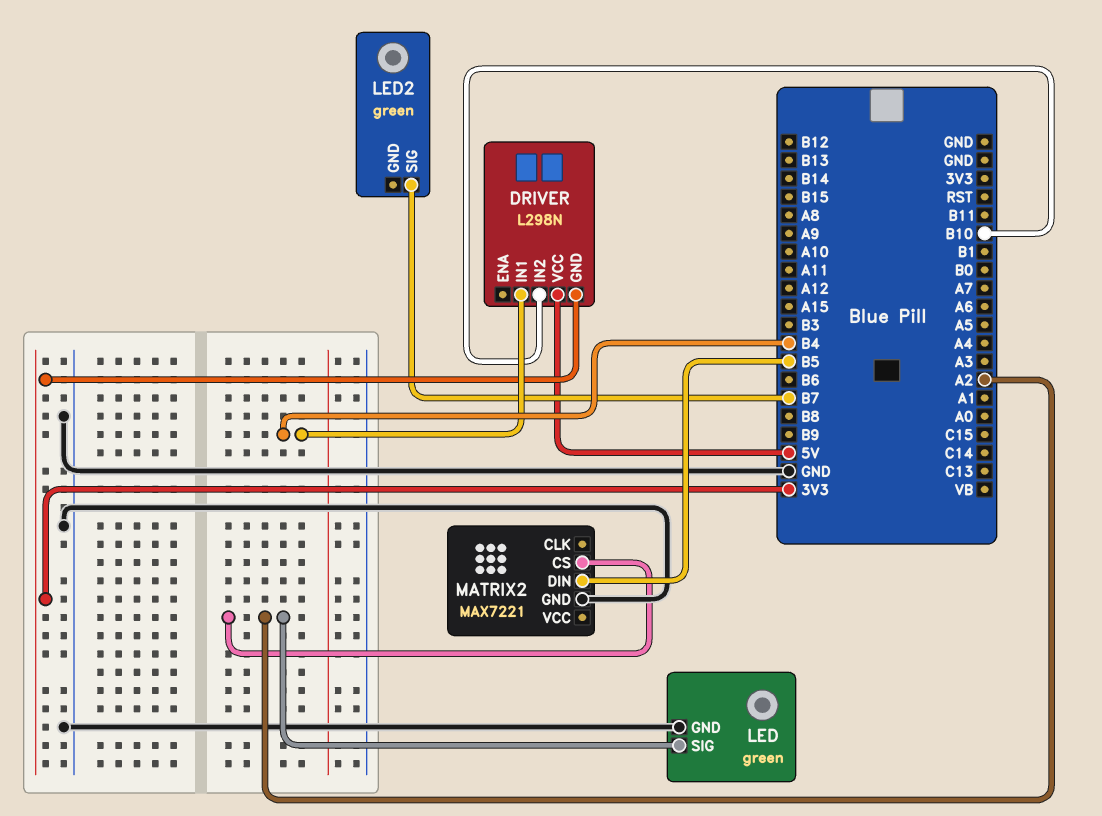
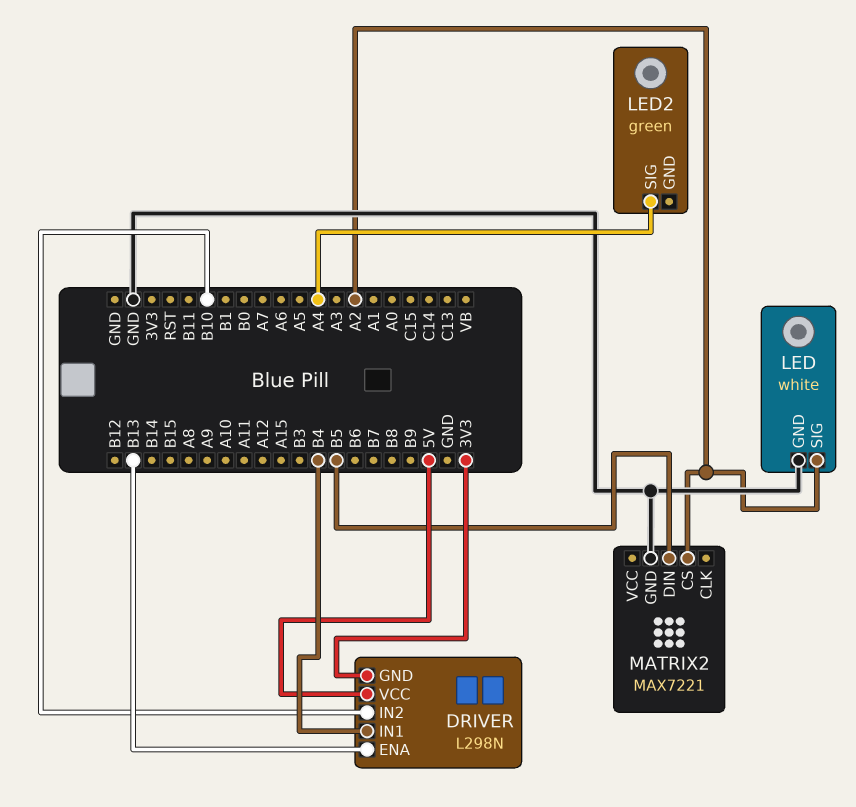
DRIVER pin ENA: none -> B13
LED: green -> white
LED2 pin SIG: B7 -> A4

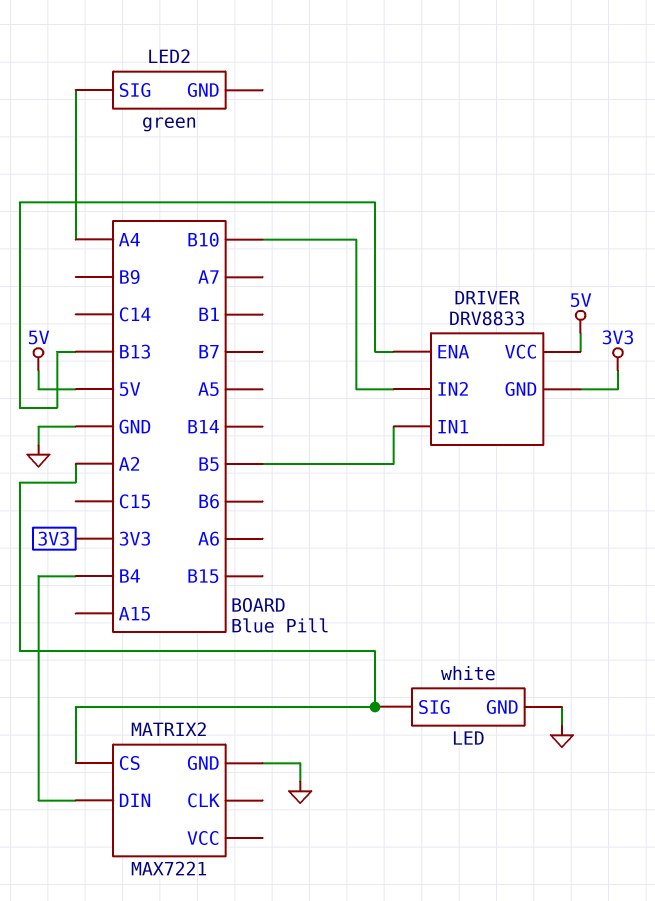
DRIVER: L298N -> DRV8833
DRIVER pin IN1: B4 -> B5
MATRIX2 pin DIN: B5 -> B4

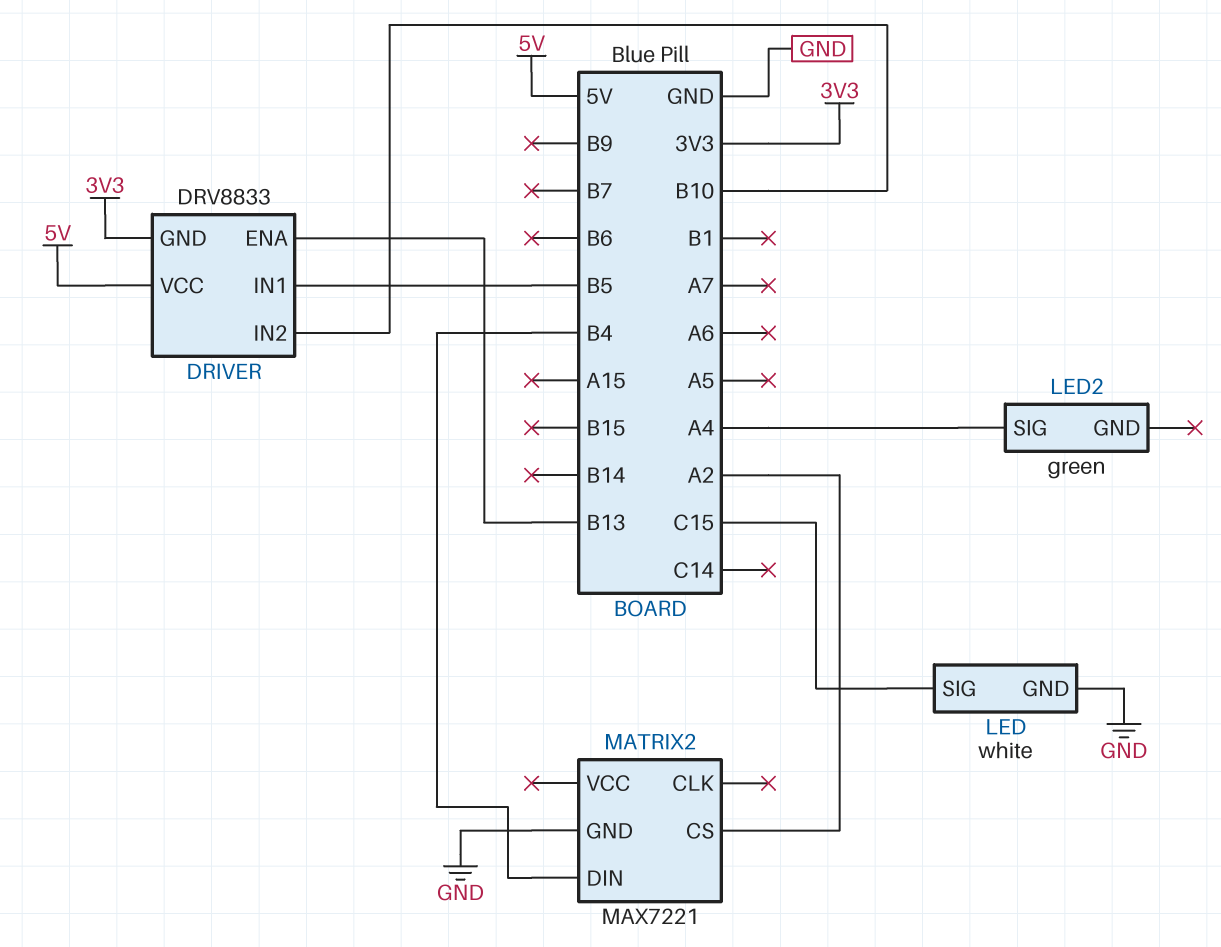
LED pin SIG: A2 -> C15

